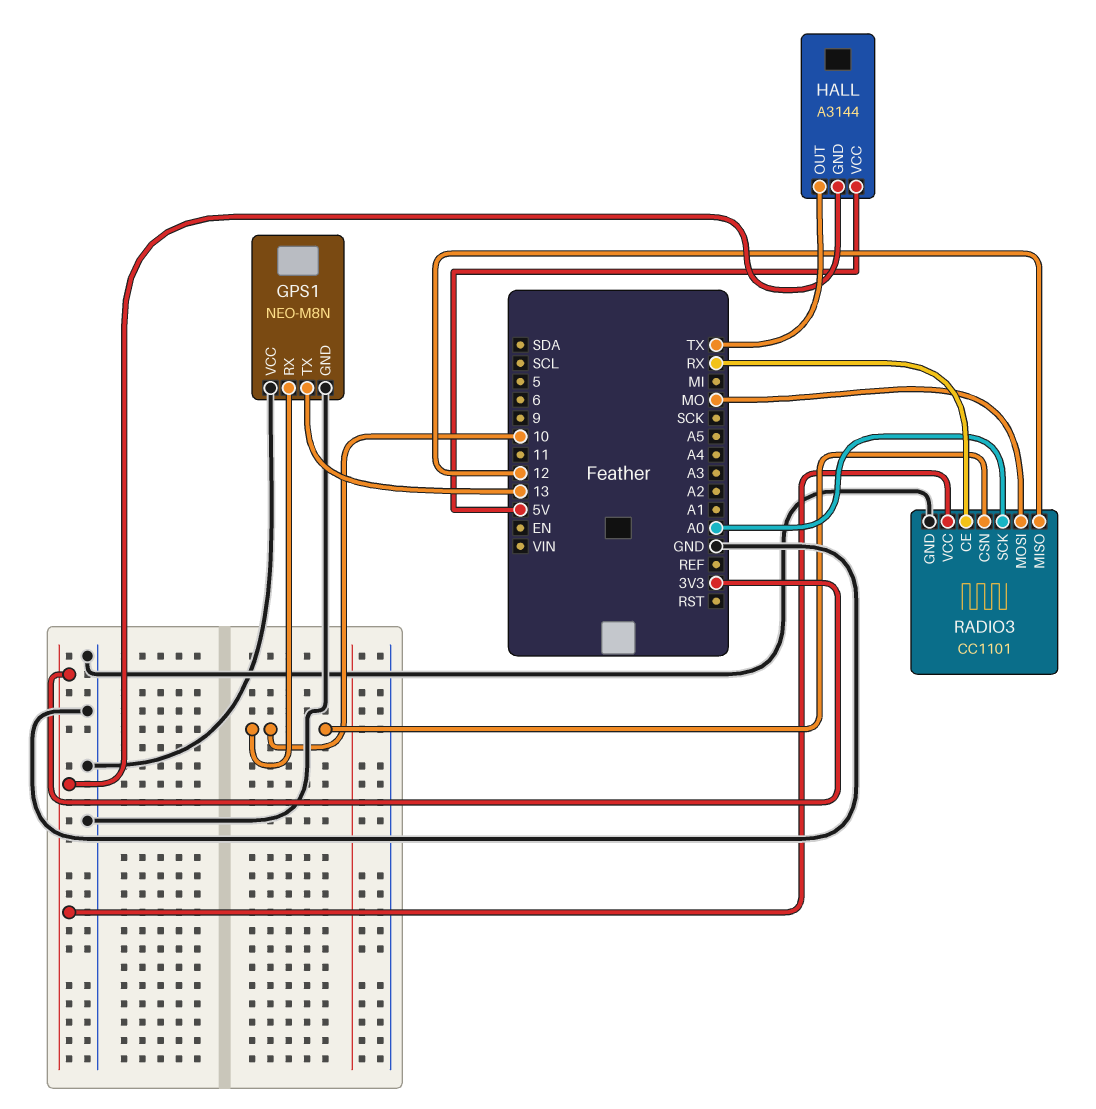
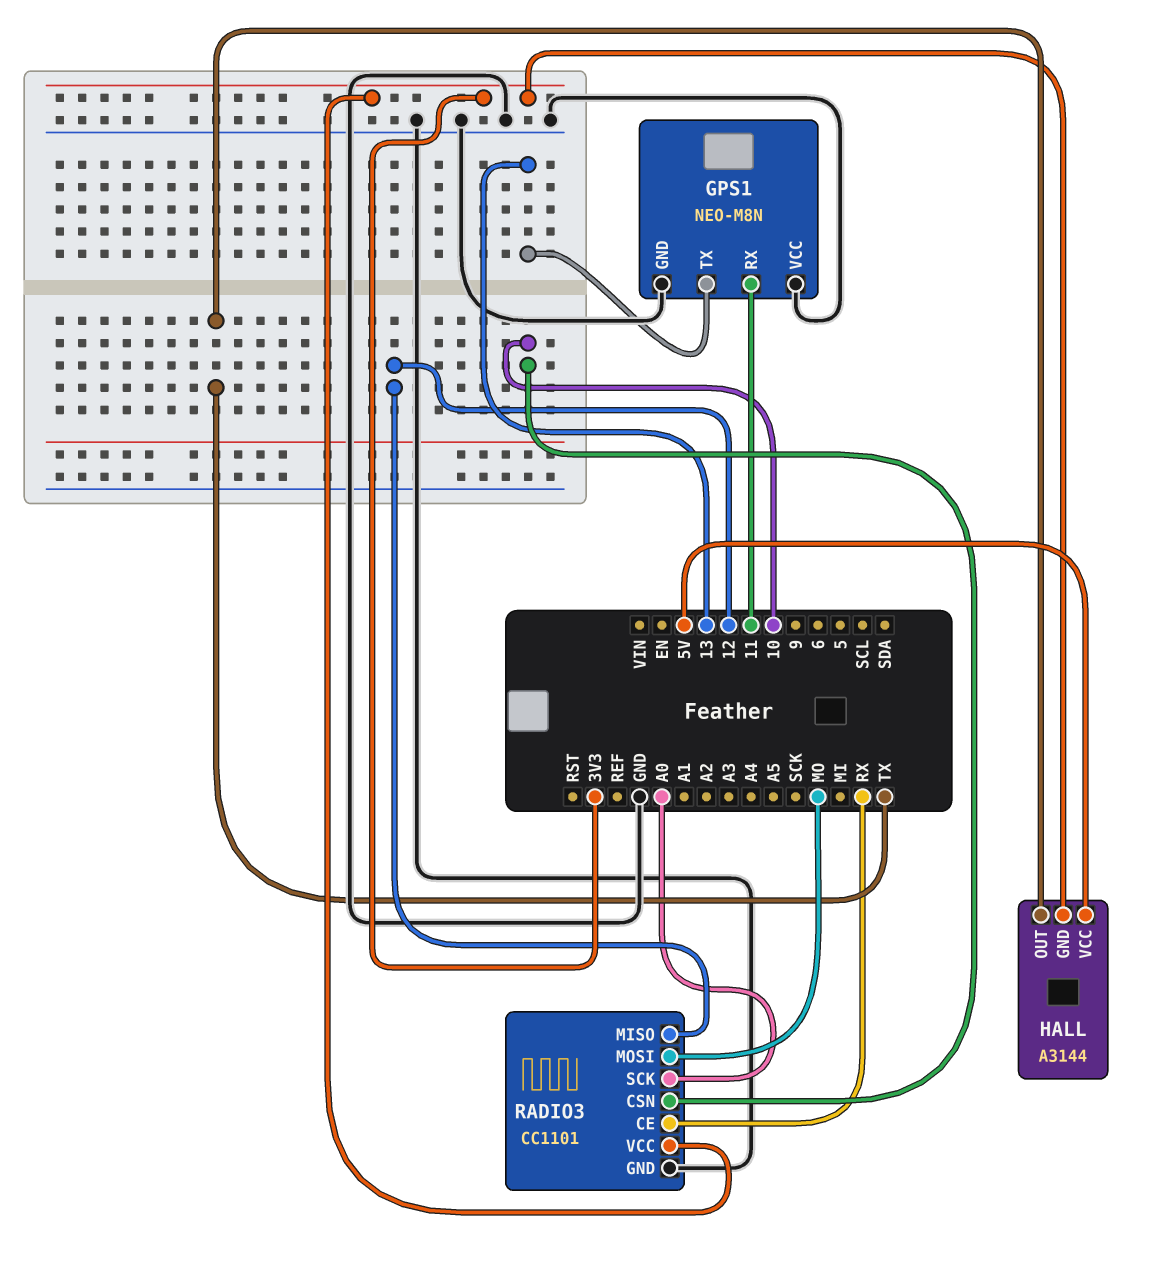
GPS1 pin RX: 10 -> 11

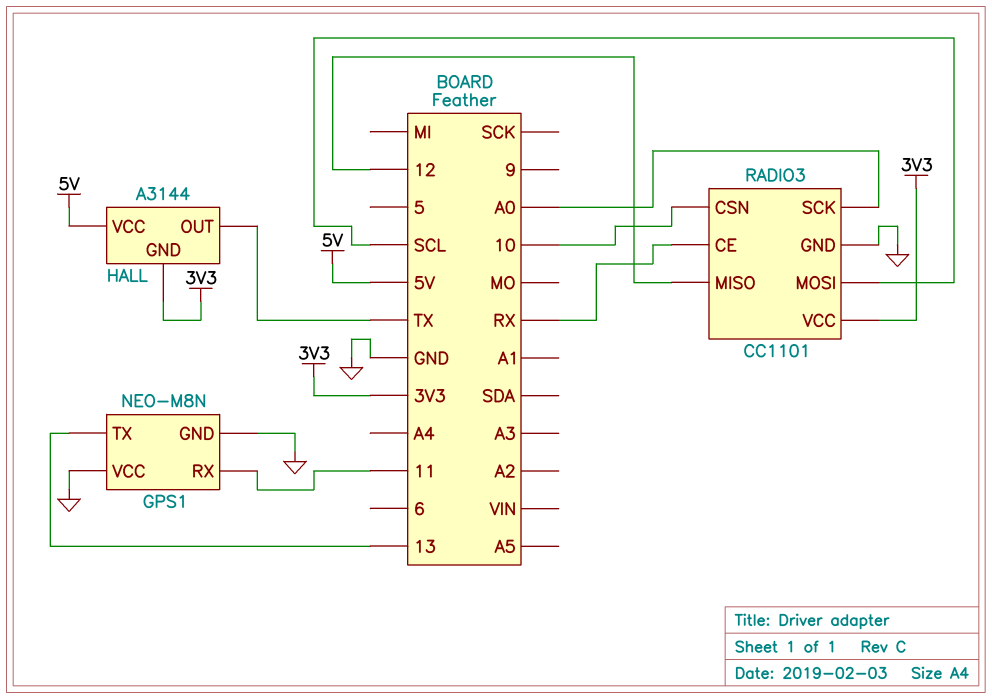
RADIO3 pin MOSI: MO -> SCL

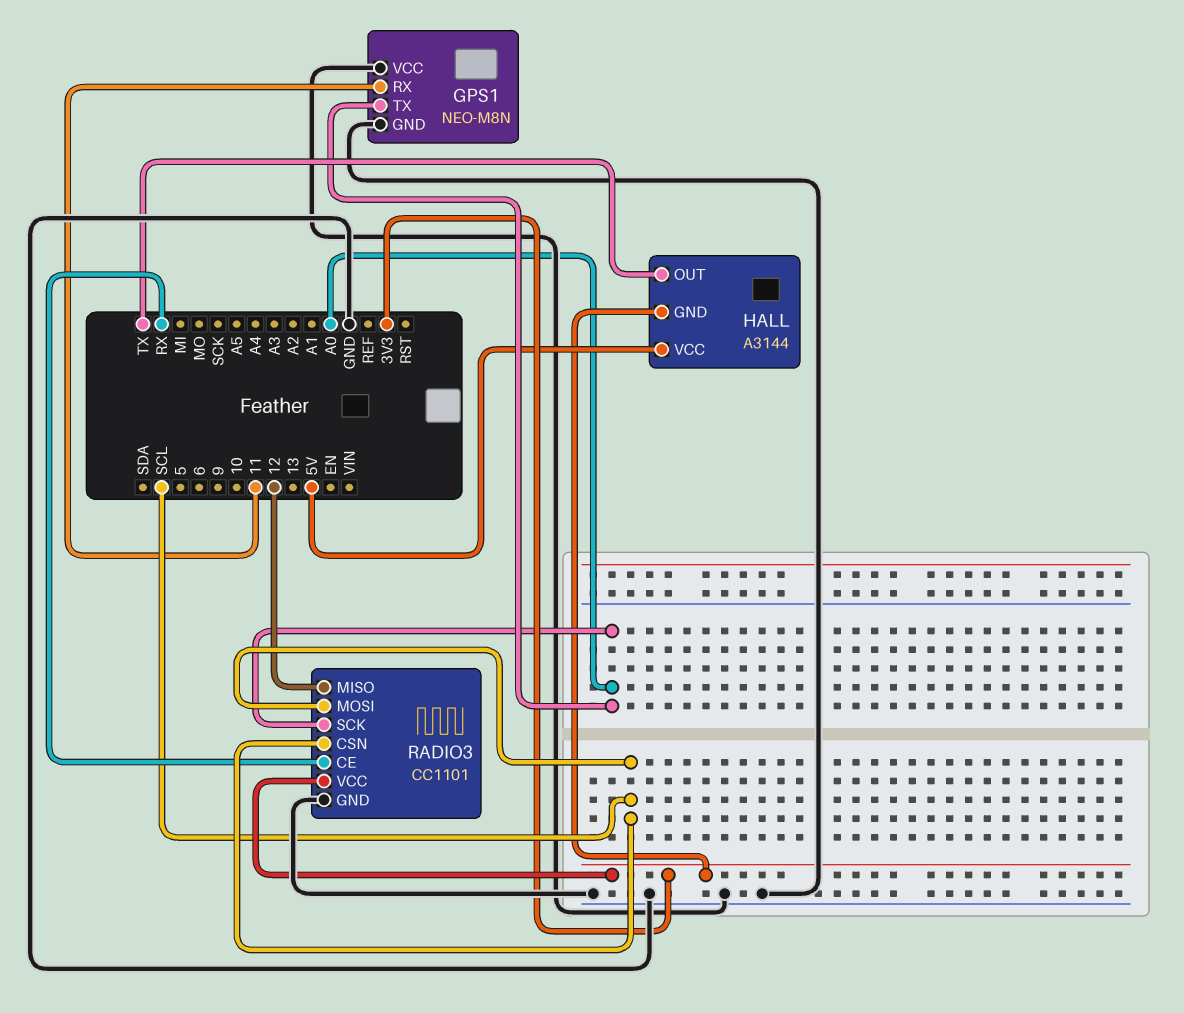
GPS1 pin TX: 13 -> A0
RADIO3 pin CSN: 10 -> SCL

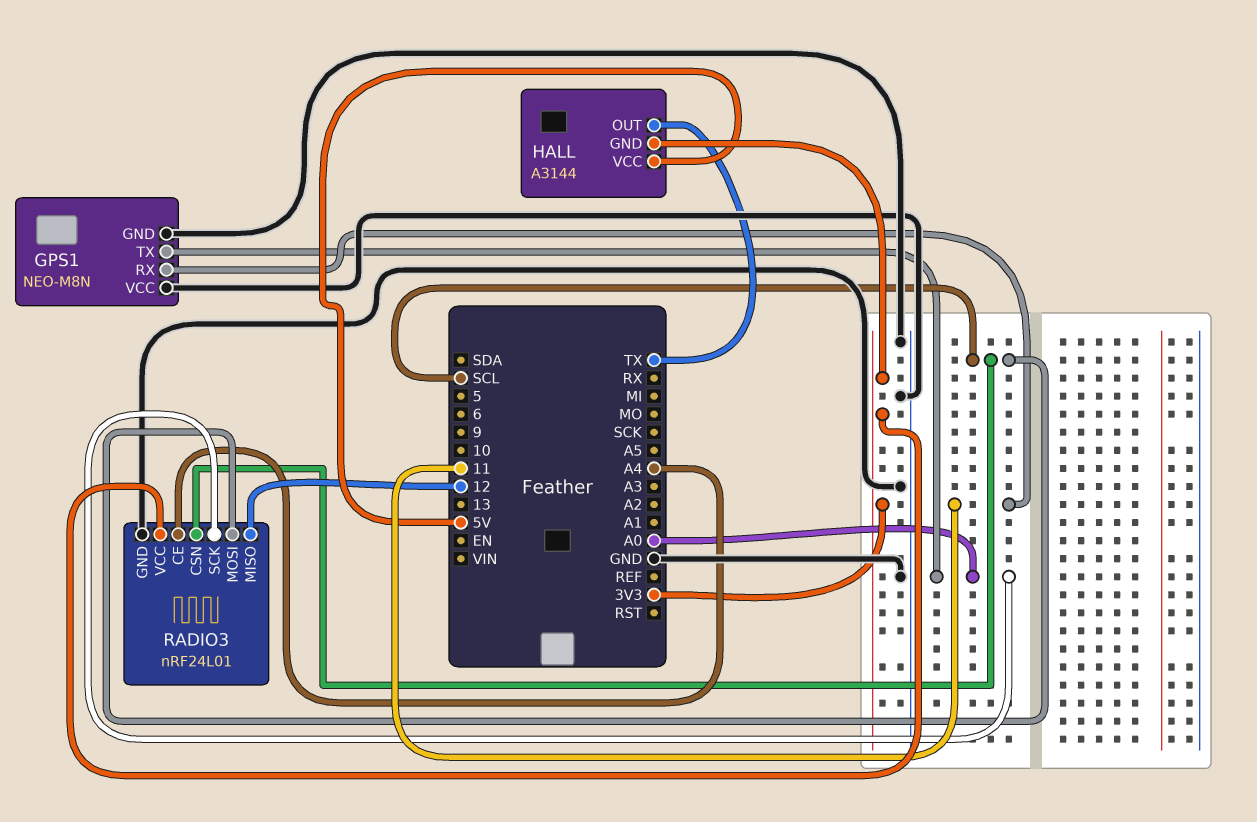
RADIO3: CC1101 -> nRF24L01
RADIO3 pin CE: RX -> A4

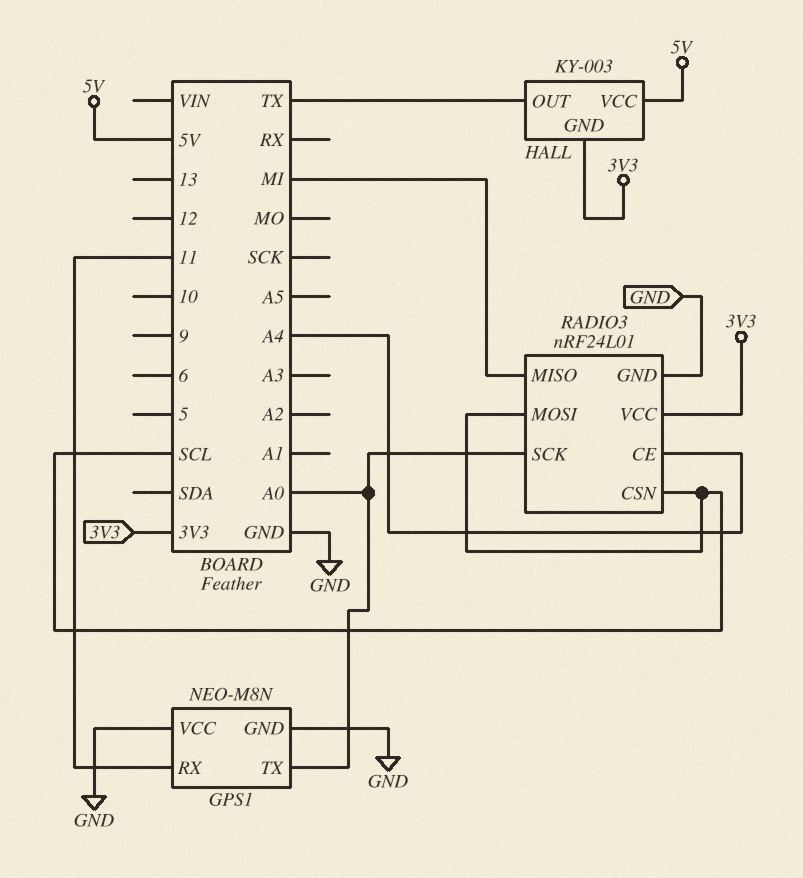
HALL: A3144 -> KY-003
RADIO3 pin MISO: 12 -> MI

